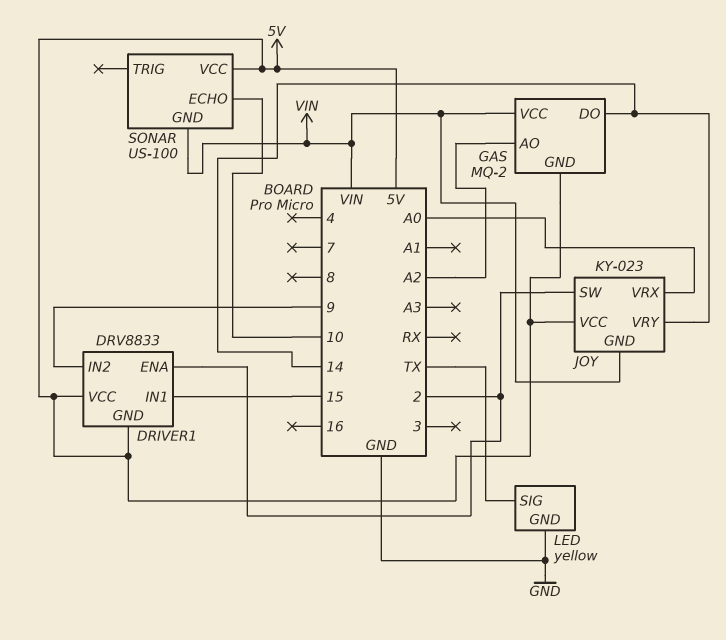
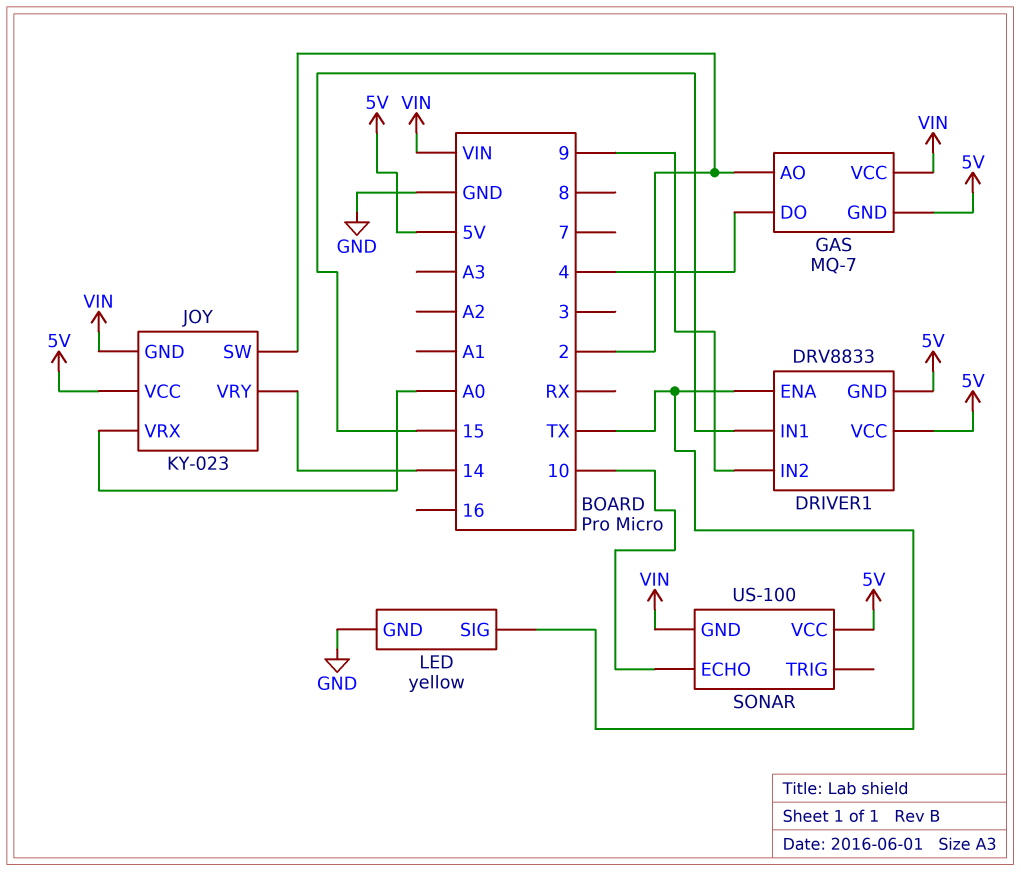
DRIVER1 pin ENA: 2 -> TX
GAS: MQ-2 -> MQ-7
GAS pin AO: A2 -> 2
GAS pin DO: 14 -> 4

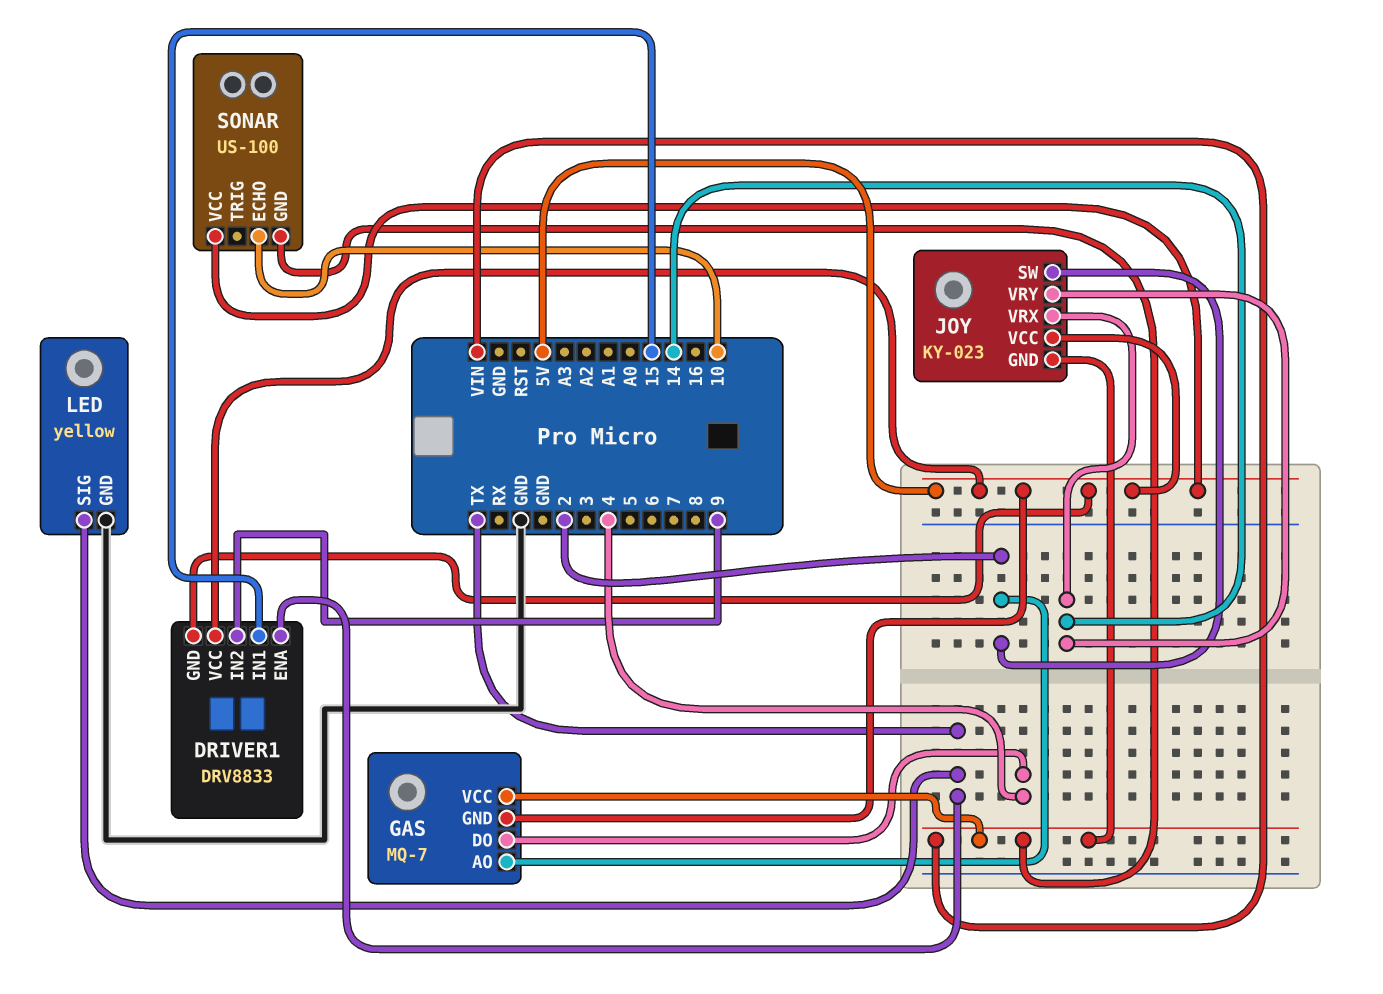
JOY pin VRX: A0 -> 14

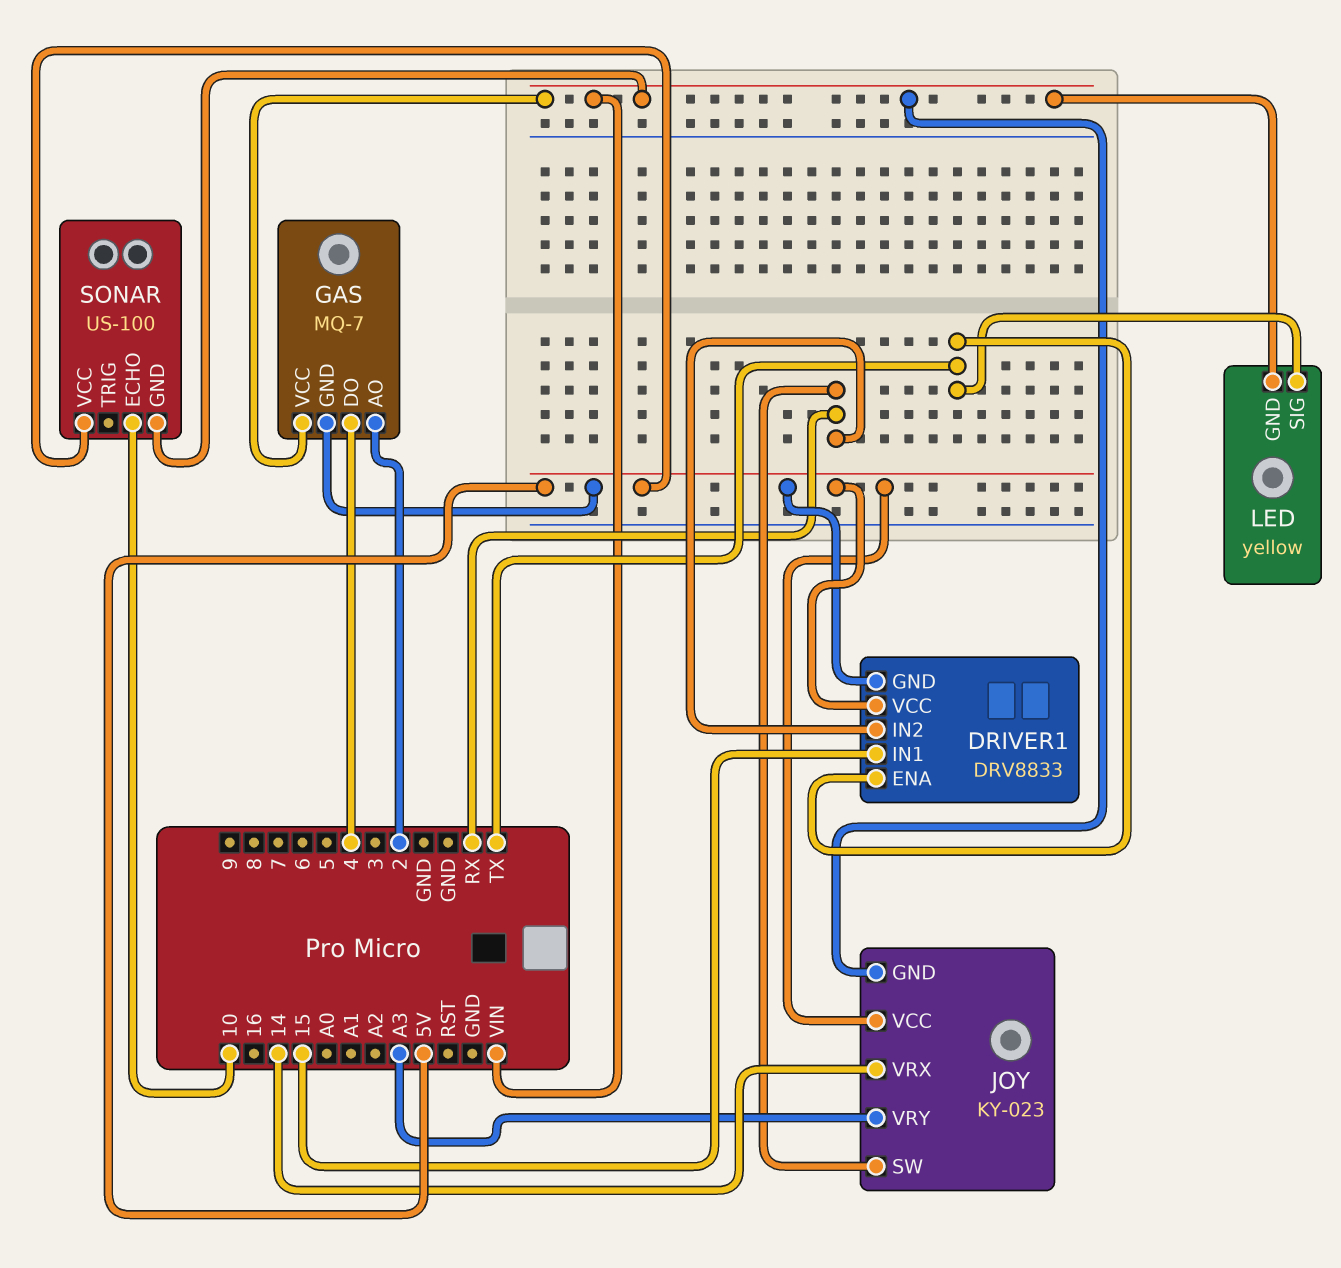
DRIVER1 pin IN2: 9 -> RX
JOY pin SW: 2 -> RX
JOY pin VRY: 14 -> A3
LED pin GND: GND -> VIN

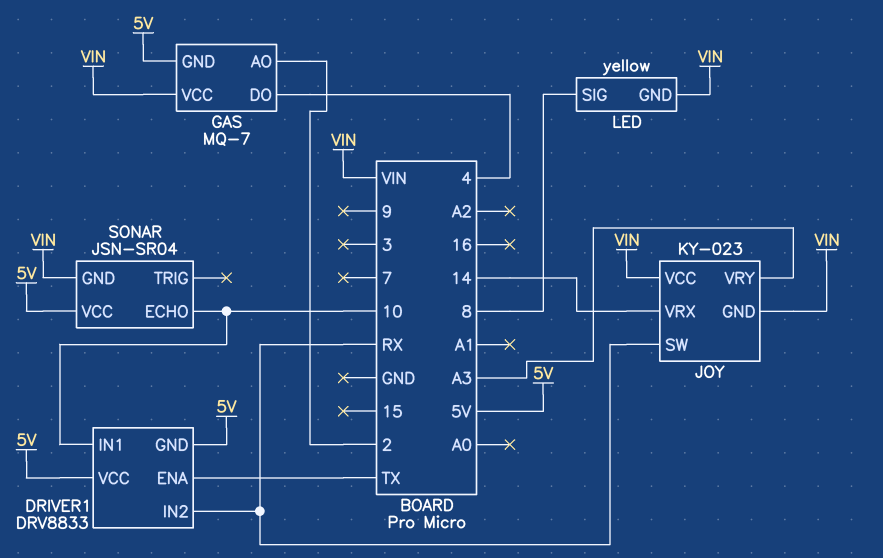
DRIVER1 pin IN1: 15 -> 10
JOY pin VCC: 5V -> VIN
LED pin SIG: TX -> 8
SONAR: US-100 -> JSN-SR04

